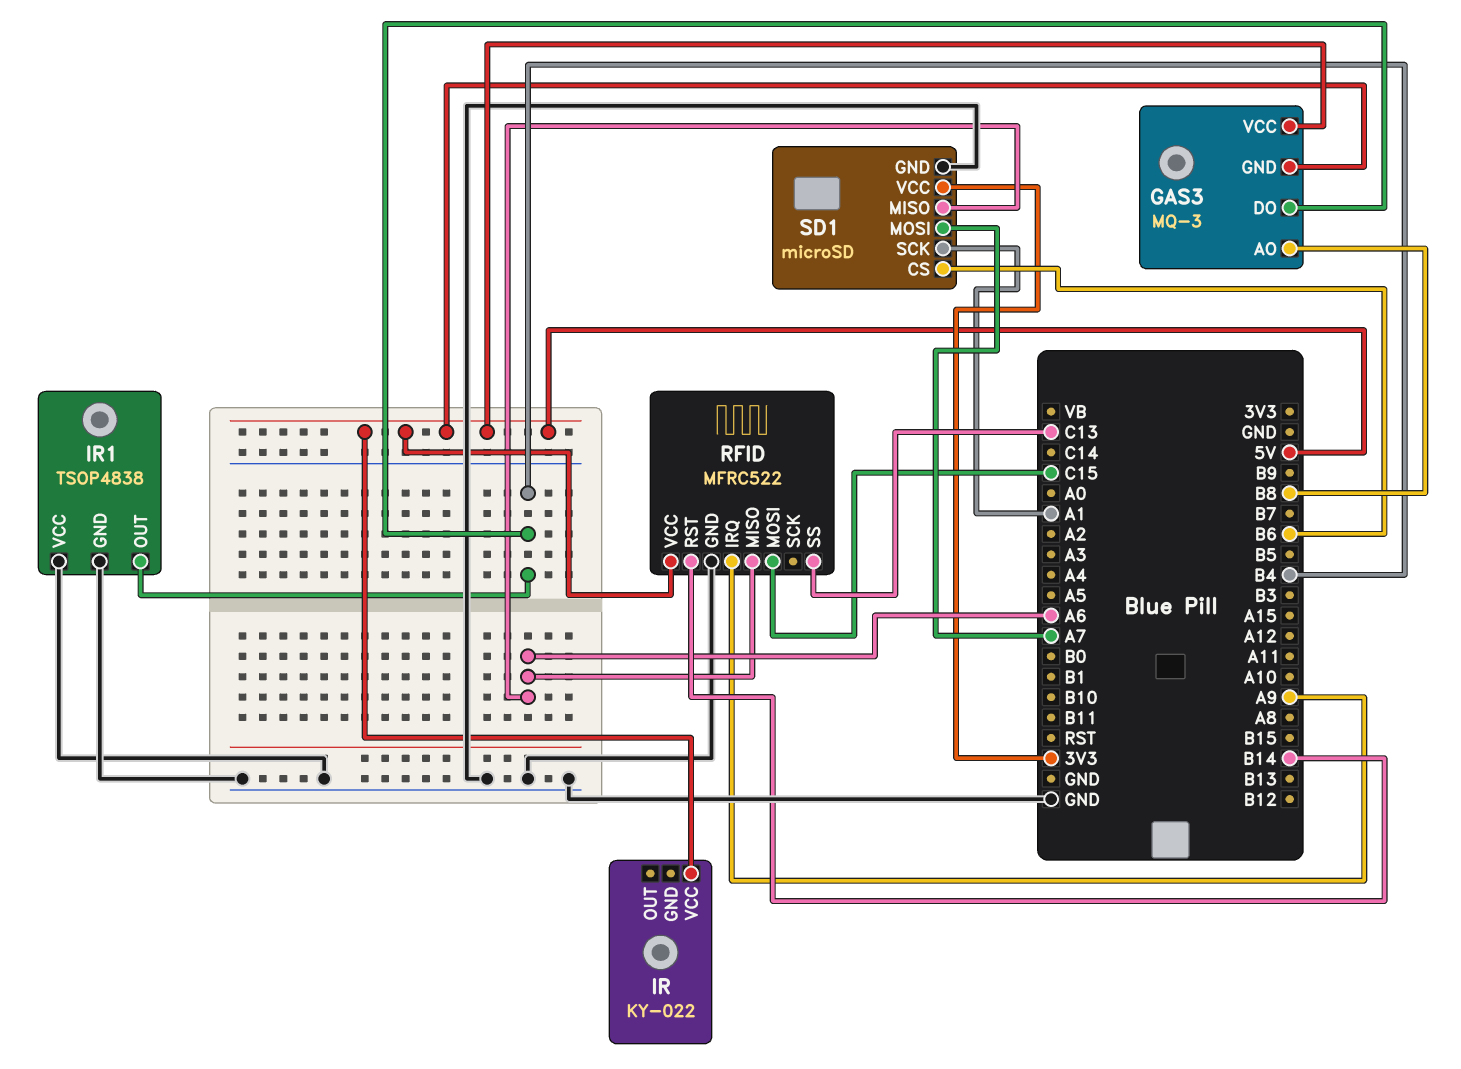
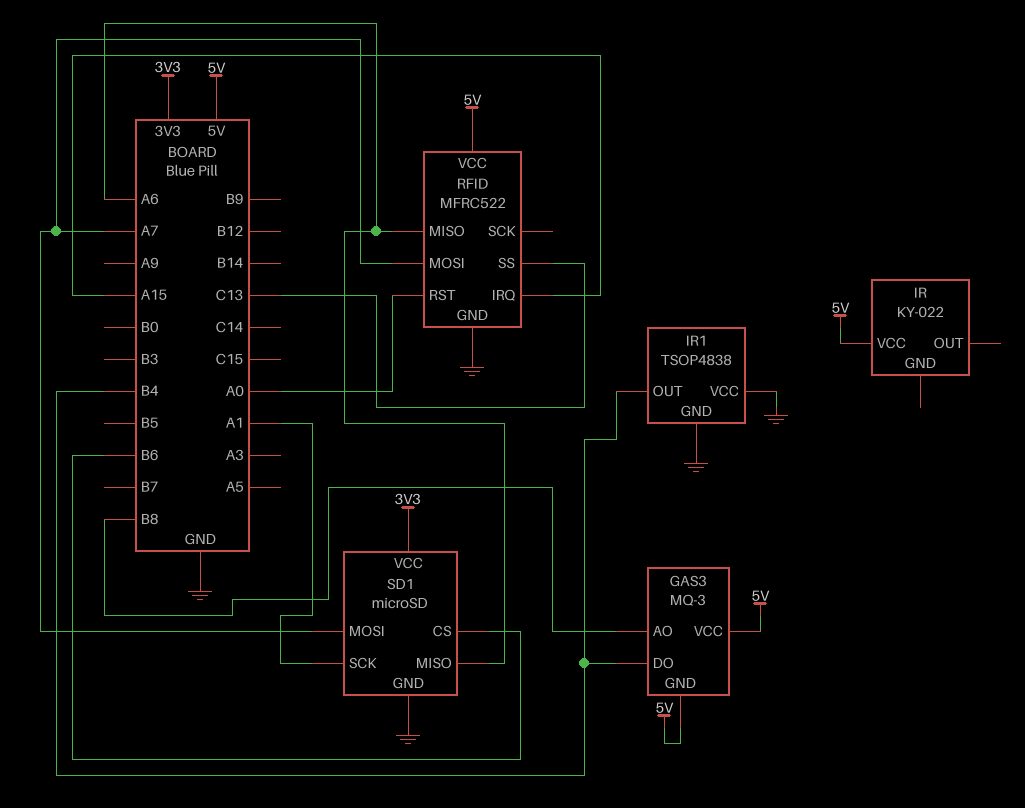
RFID pin IRQ: A9 -> A15
RFID pin MOSI: C15 -> A7
RFID pin RST: B14 -> A0

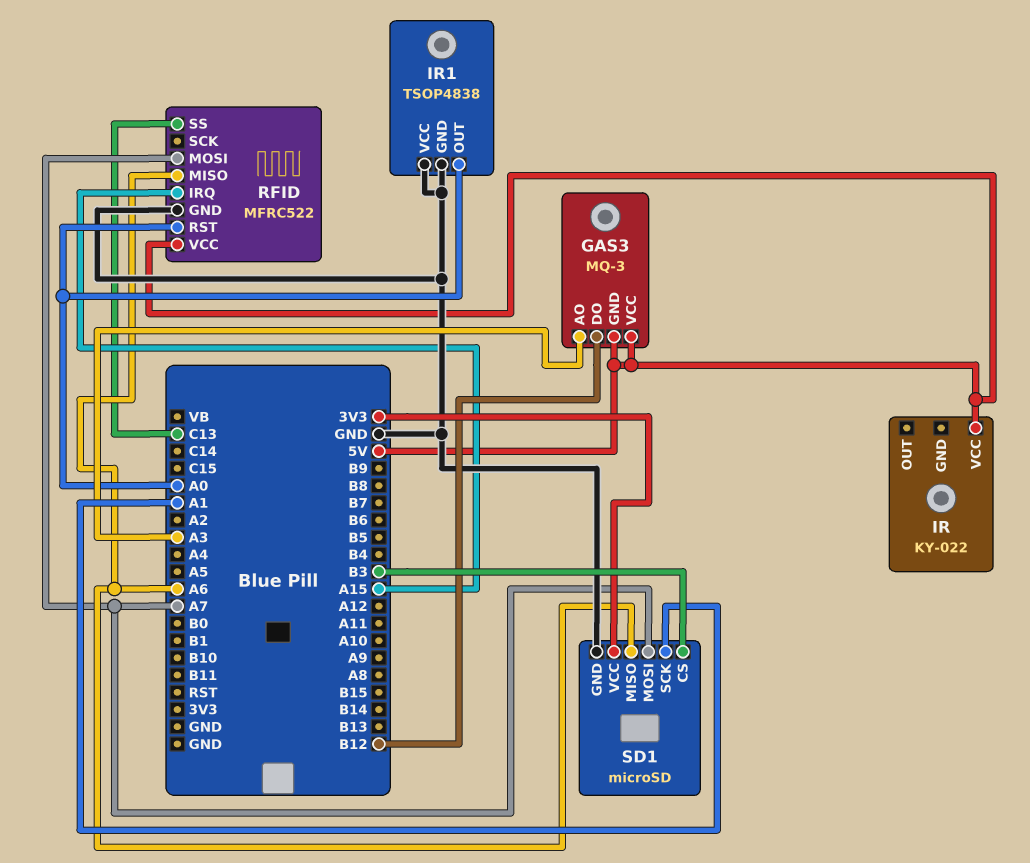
GAS3 pin AO: B8 -> A3
GAS3 pin DO: B4 -> B12
IR1 pin OUT: B4 -> A0
SD1 pin CS: B6 -> B3

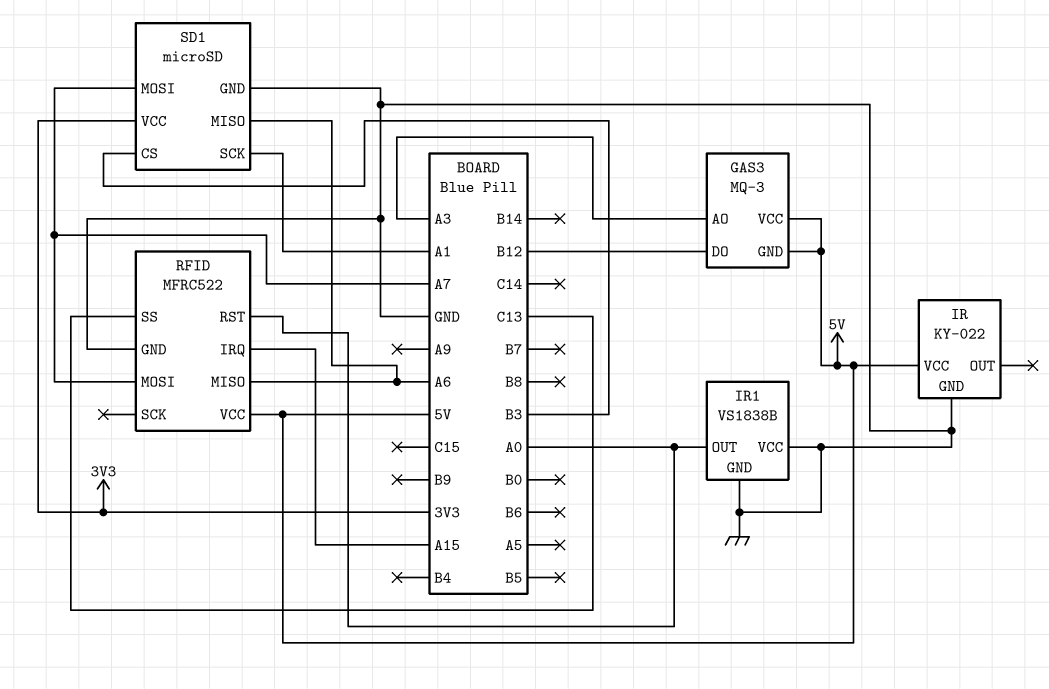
IR pin GND: none -> GND
IR1: TSOP4838 -> VS1838B

